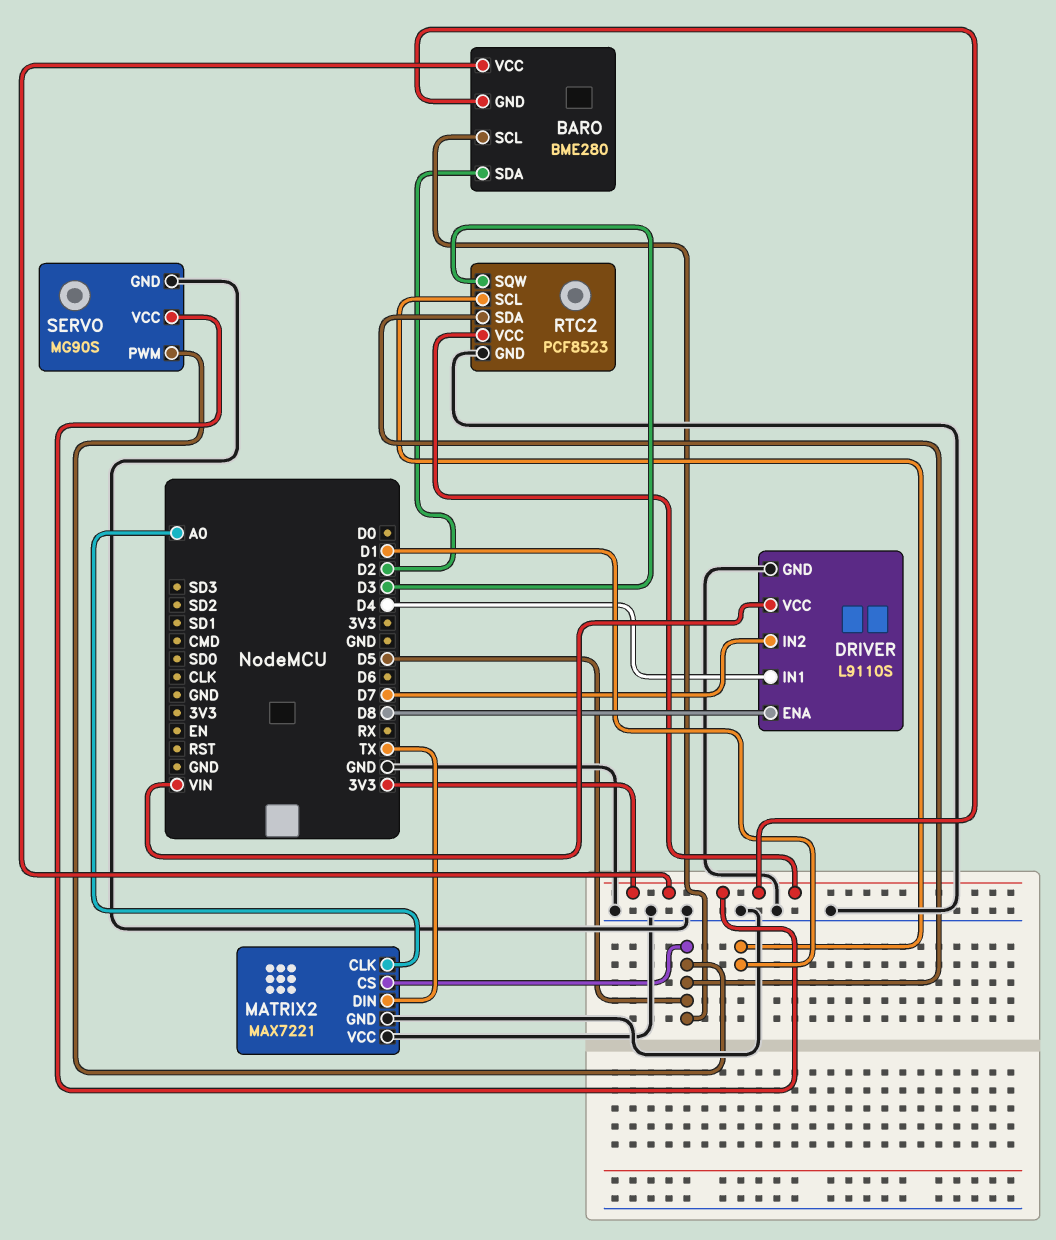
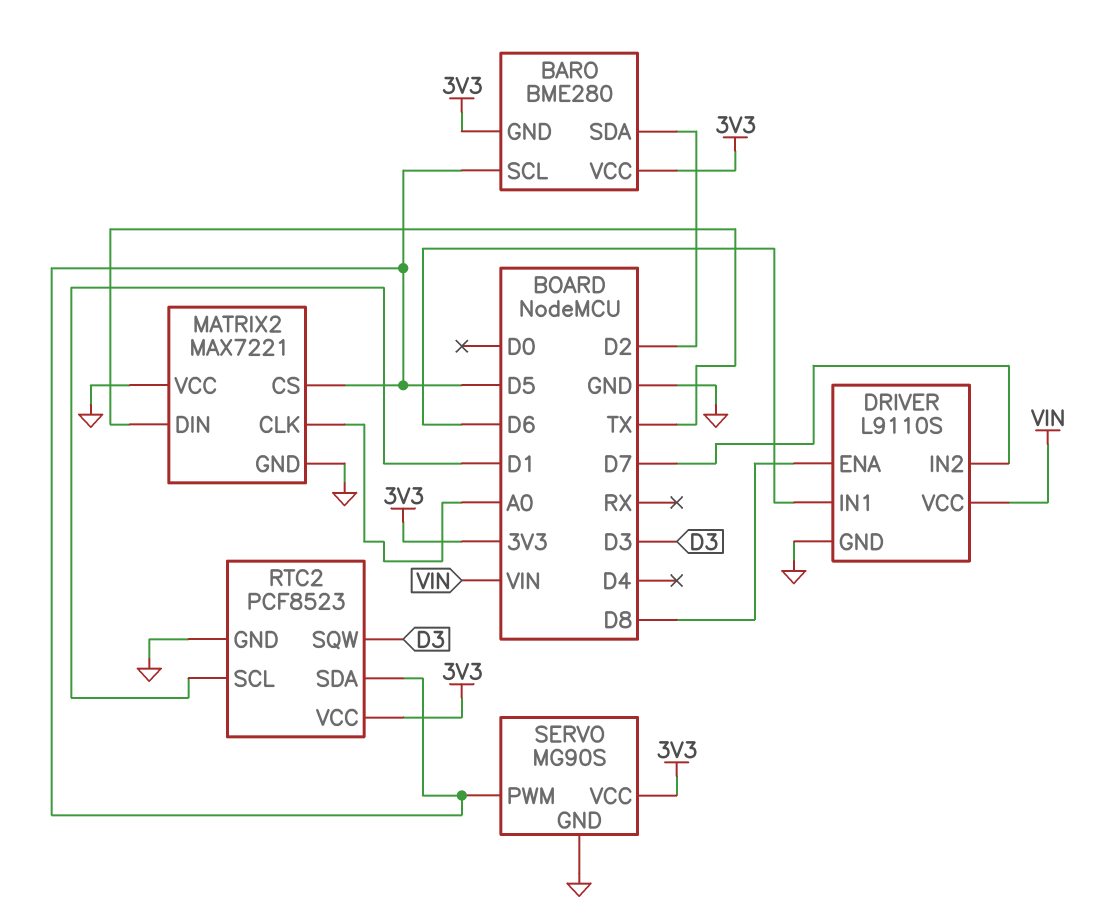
DRIVER pin IN1: D4 -> D6

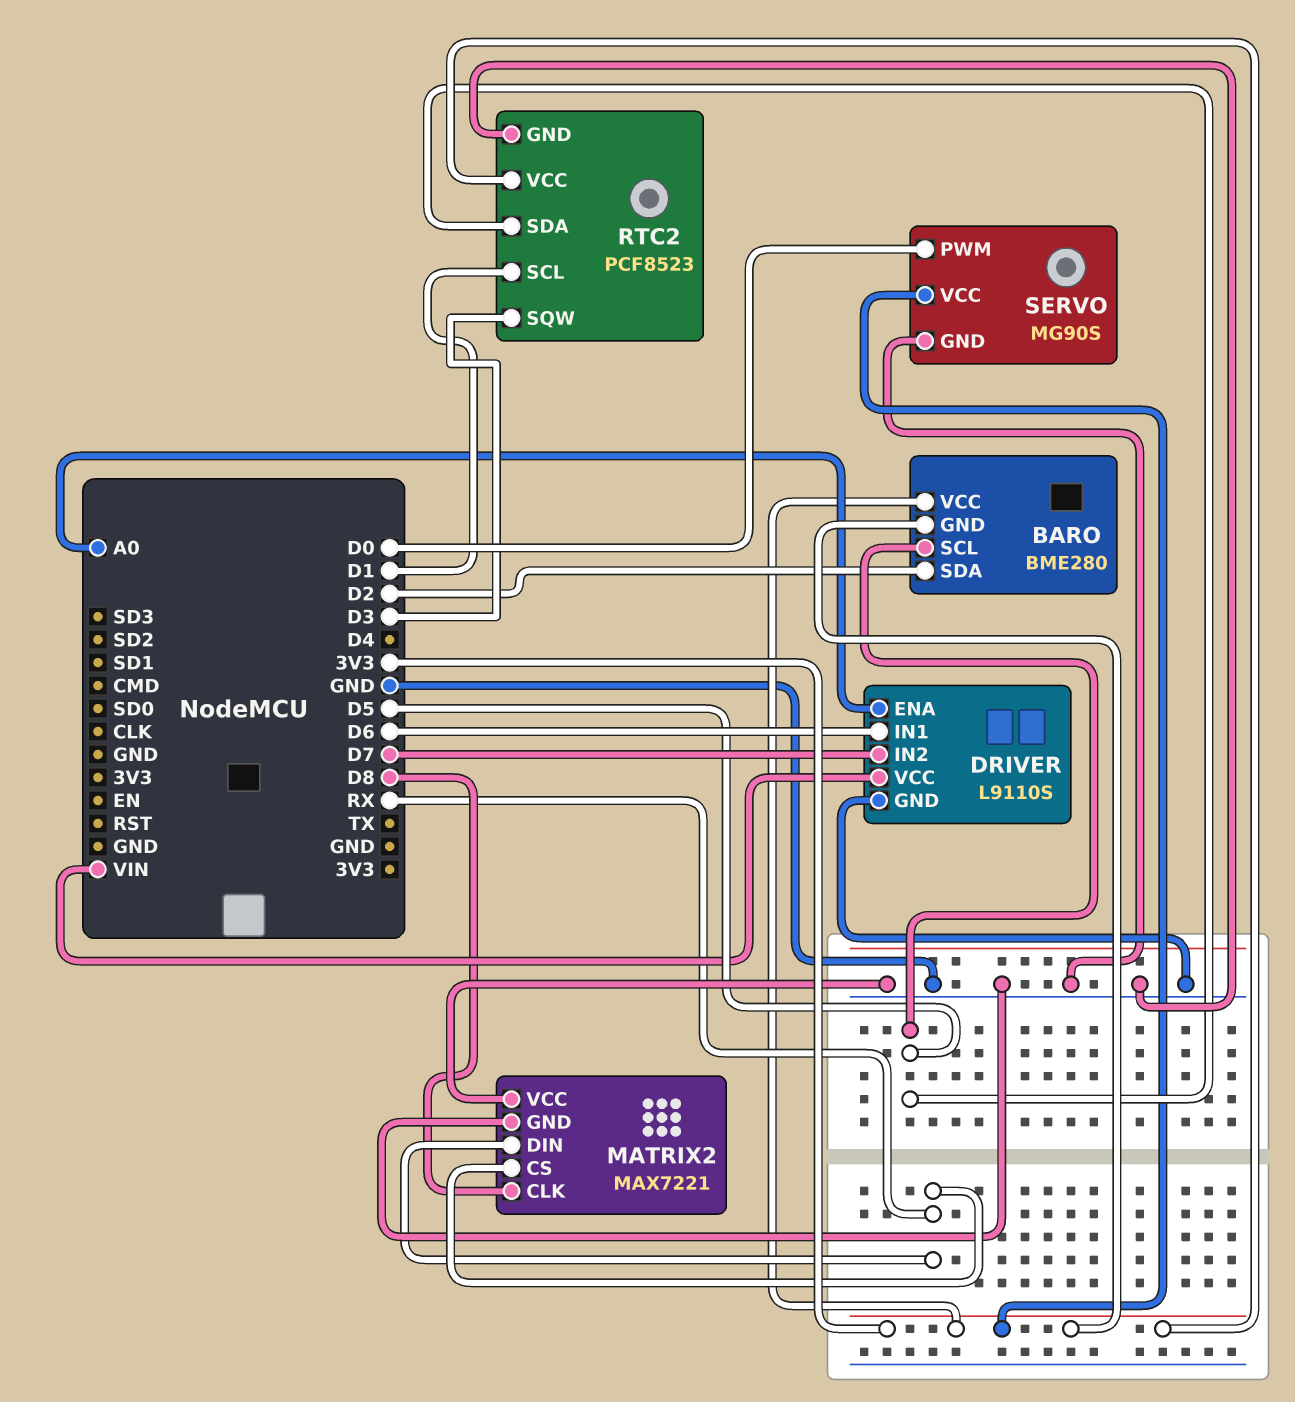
DRIVER pin ENA: D8 -> A0
MATRIX2 pin CLK: A0 -> D8
MATRIX2 pin CS: D5 -> RX
MATRIX2 pin DIN: TX -> RX
SERVO pin PWM: D5 -> D0

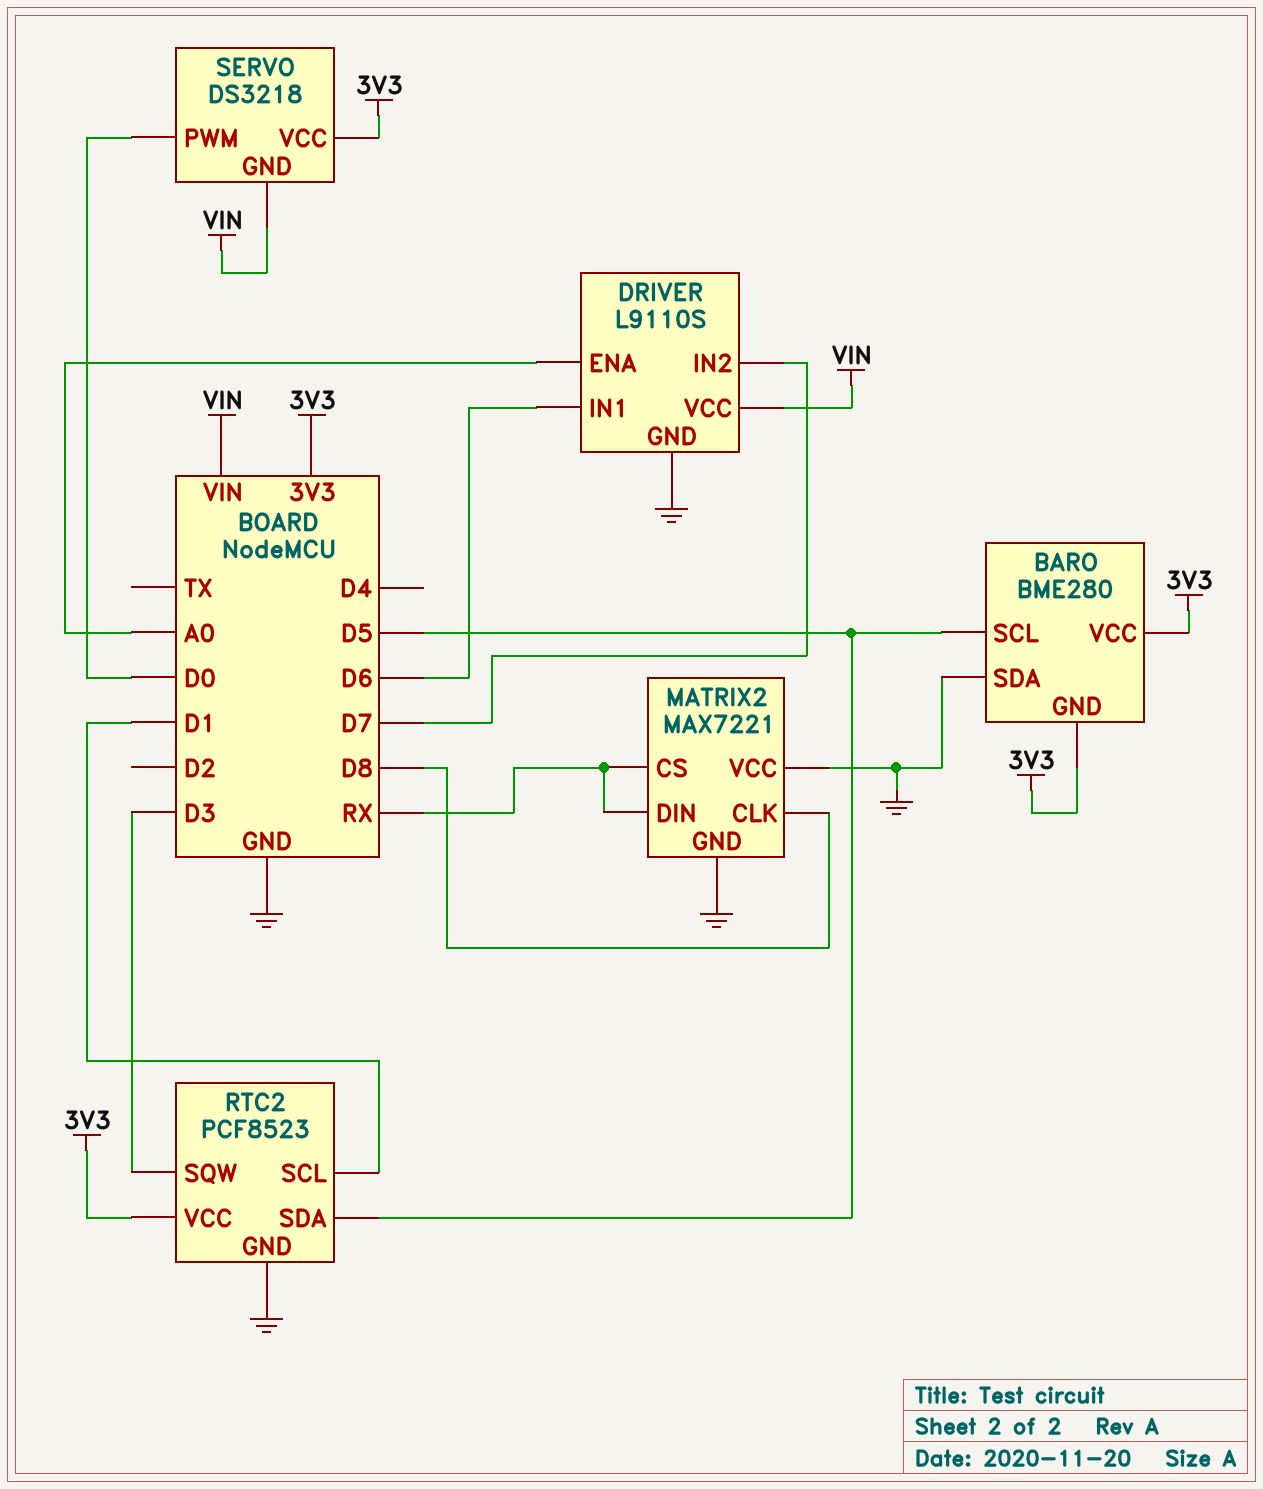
BARO pin SDA: D2 -> GND
SERVO: MG90S -> DS3218
SERVO pin GND: GND -> VIN

